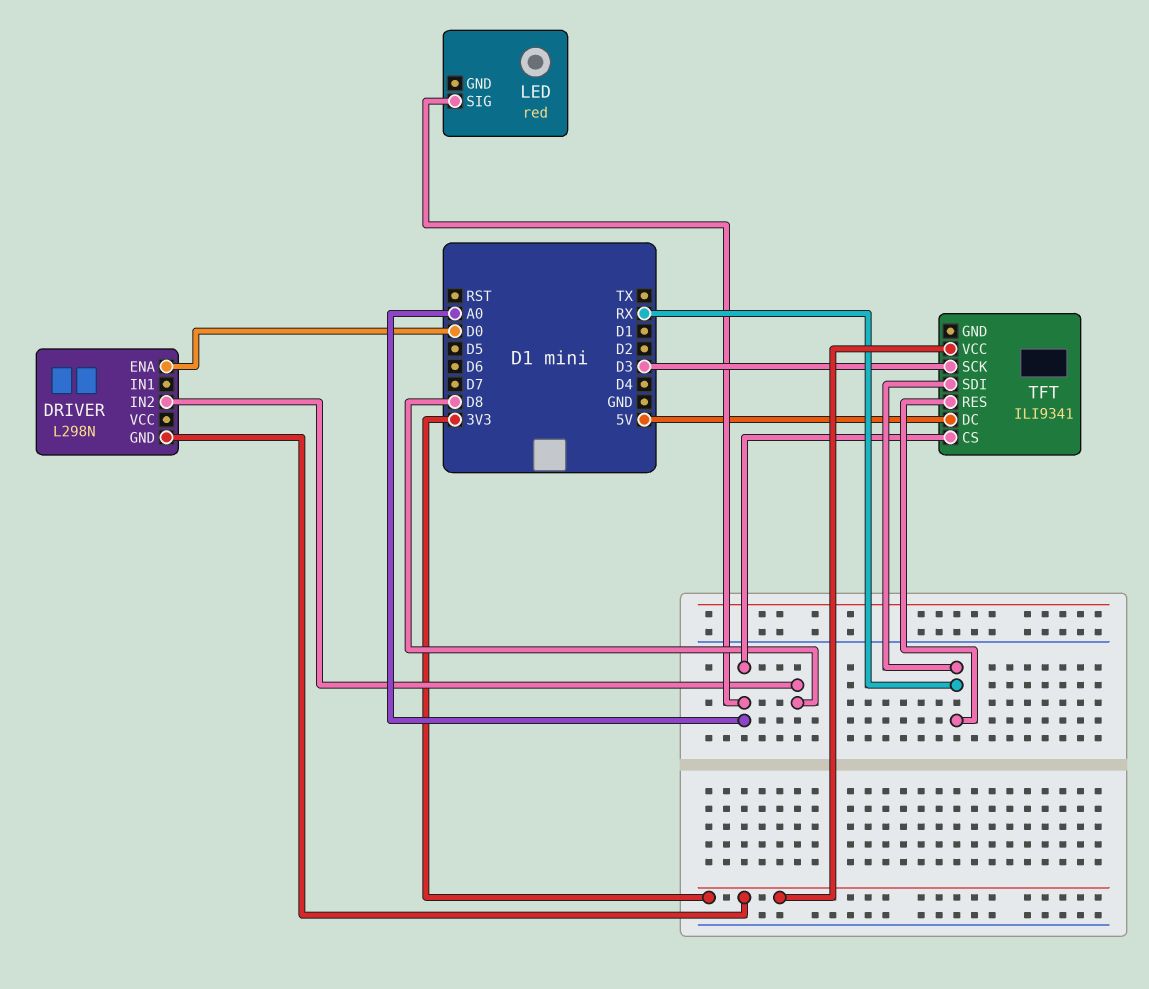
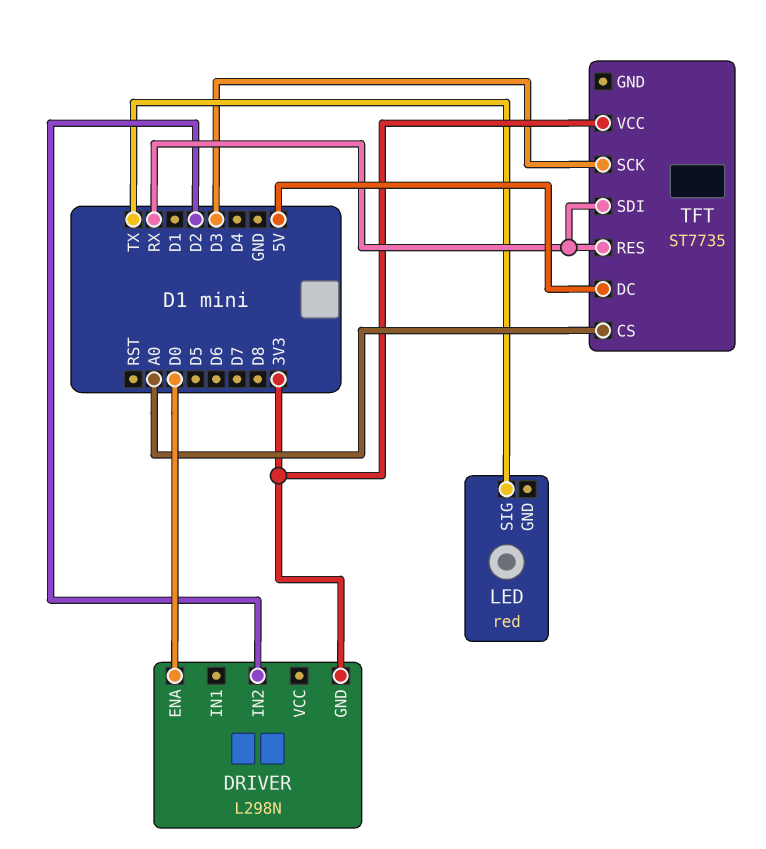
DRIVER pin IN2: D8 -> D2
LED pin SIG: A0 -> TX
TFT: ILI9341 -> ST7735

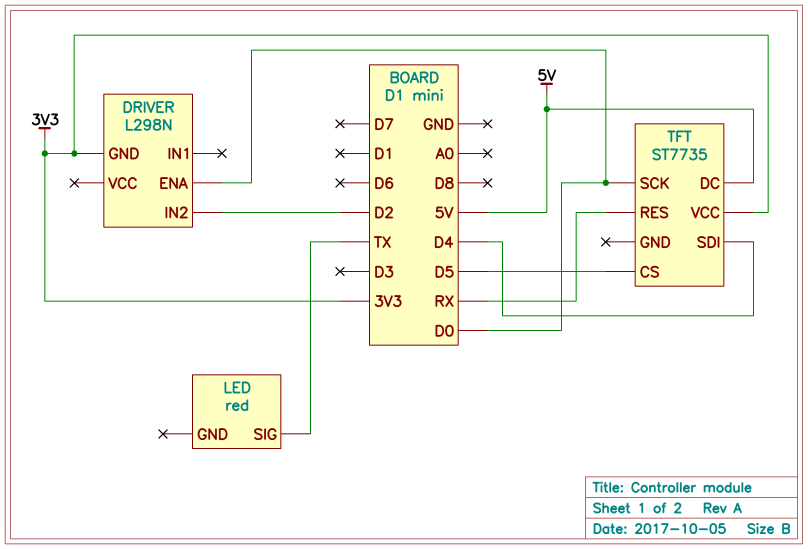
TFT pin CS: A0 -> D5
TFT pin SCK: D3 -> D0
TFT pin SDI: RX -> D4

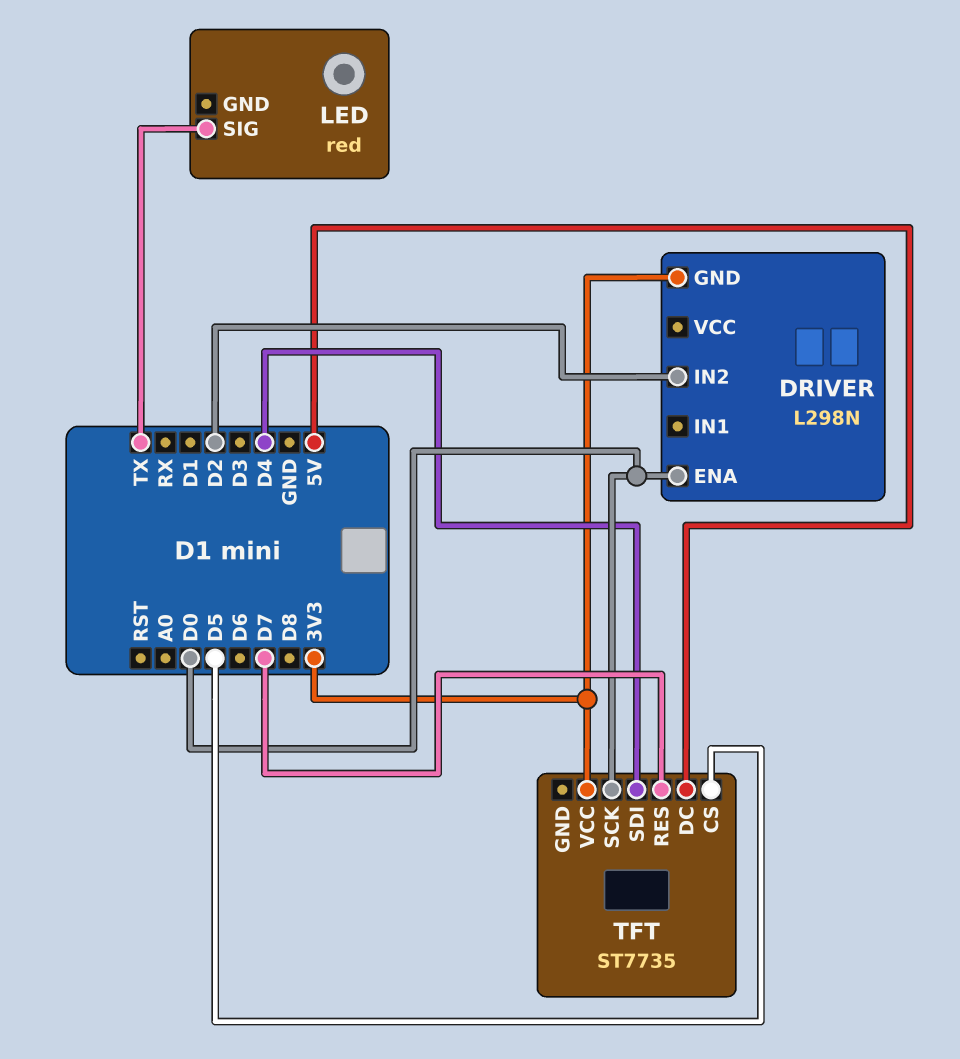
TFT pin RES: RX -> D7

